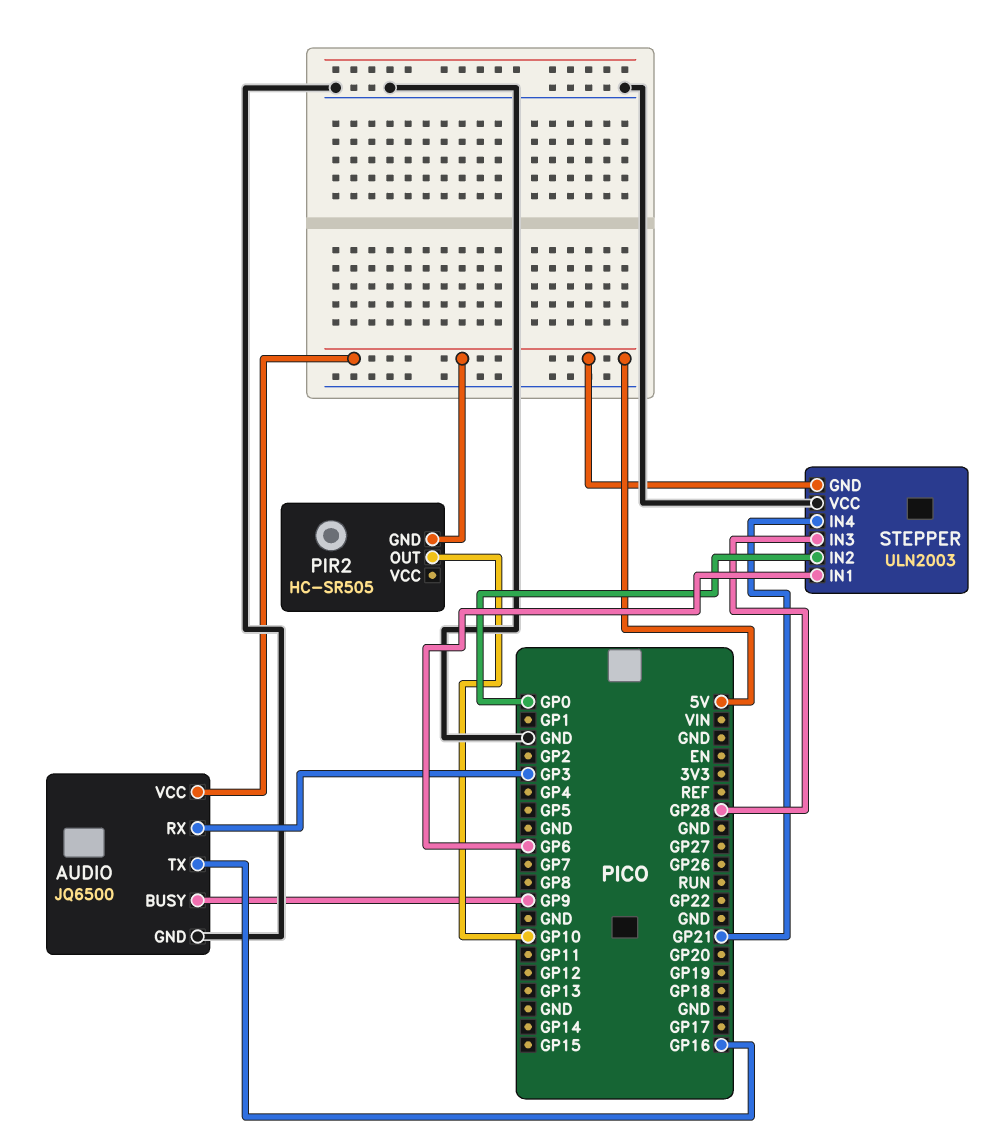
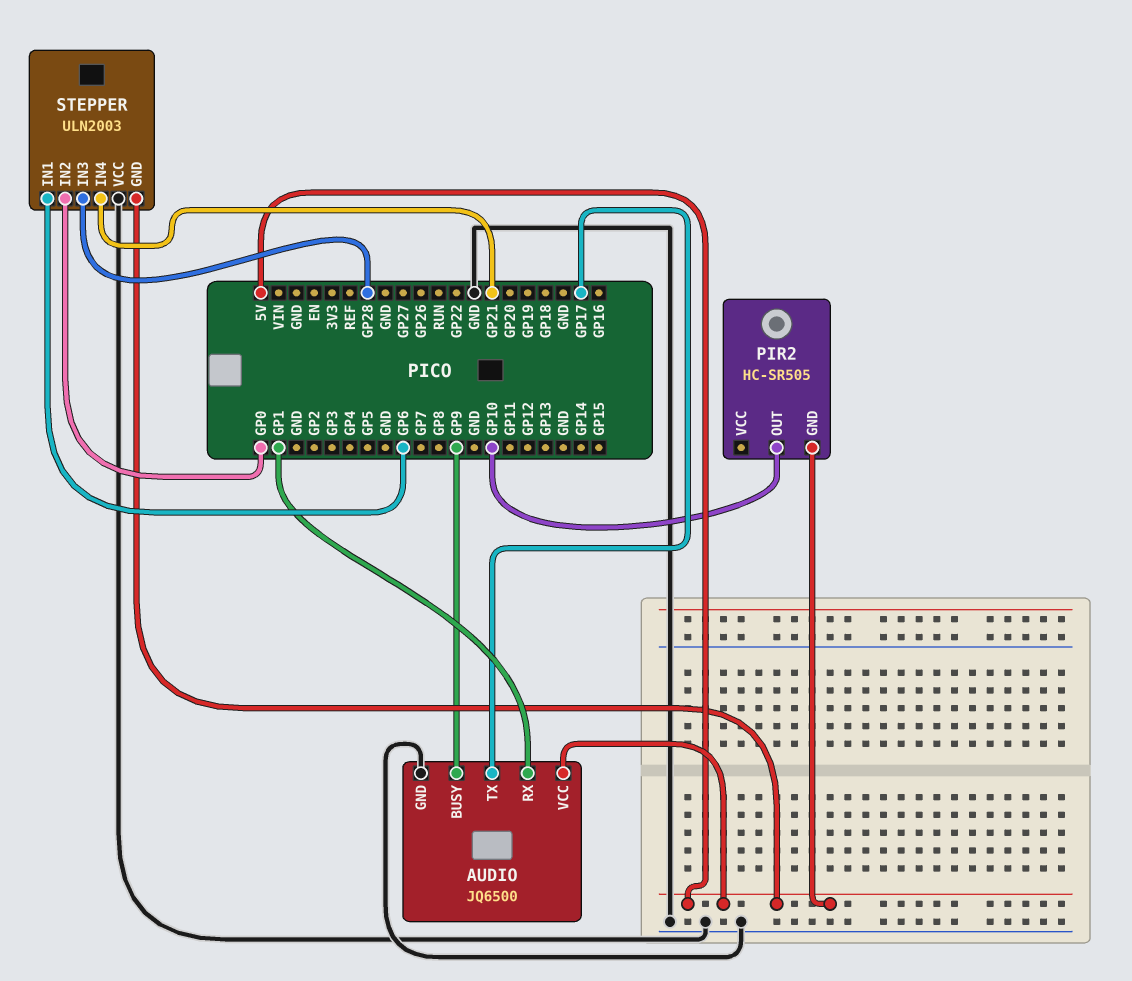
AUDIO pin RX: GP3 -> GP1
AUDIO pin TX: GP16 -> GP17

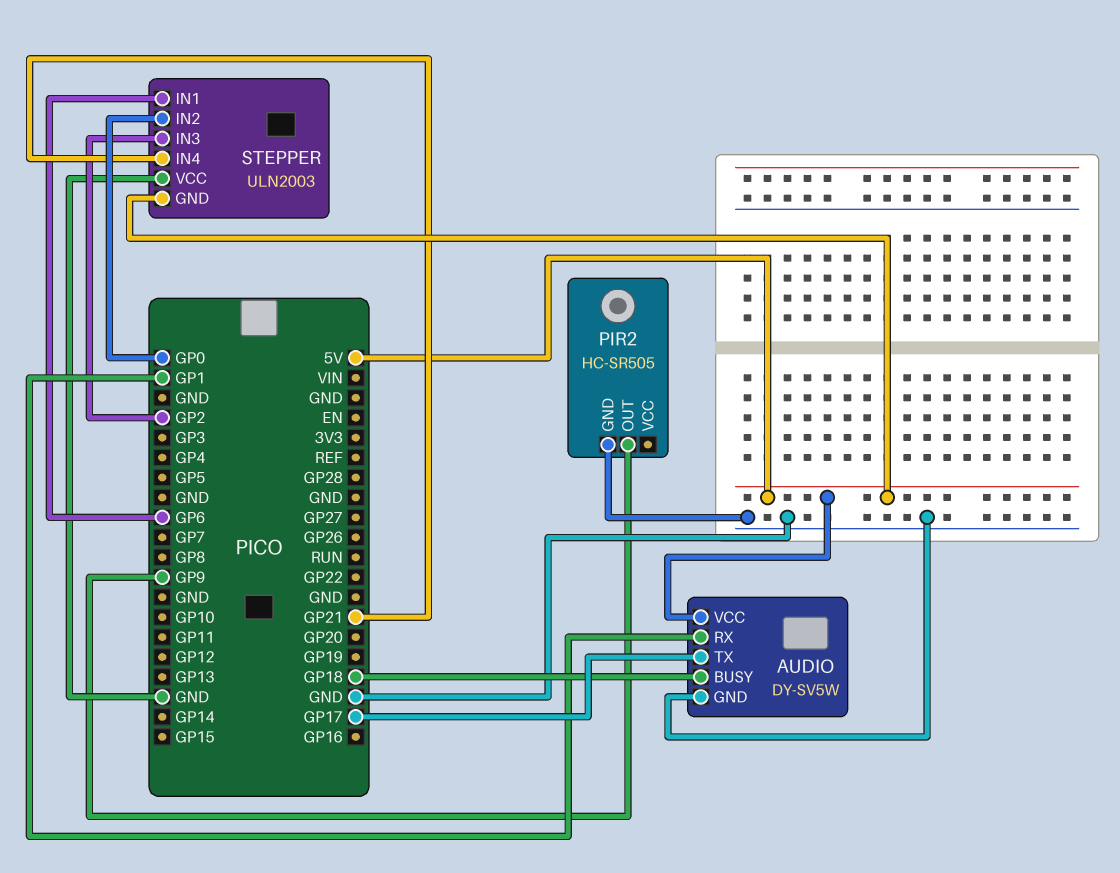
AUDIO: JQ6500 -> DY-SV5W
AUDIO pin BUSY: GP9 -> GP18
PIR2 pin GND: 5V -> GND
PIR2 pin OUT: GP10 -> GP9
STEPPER pin IN3: GP28 -> GP2

